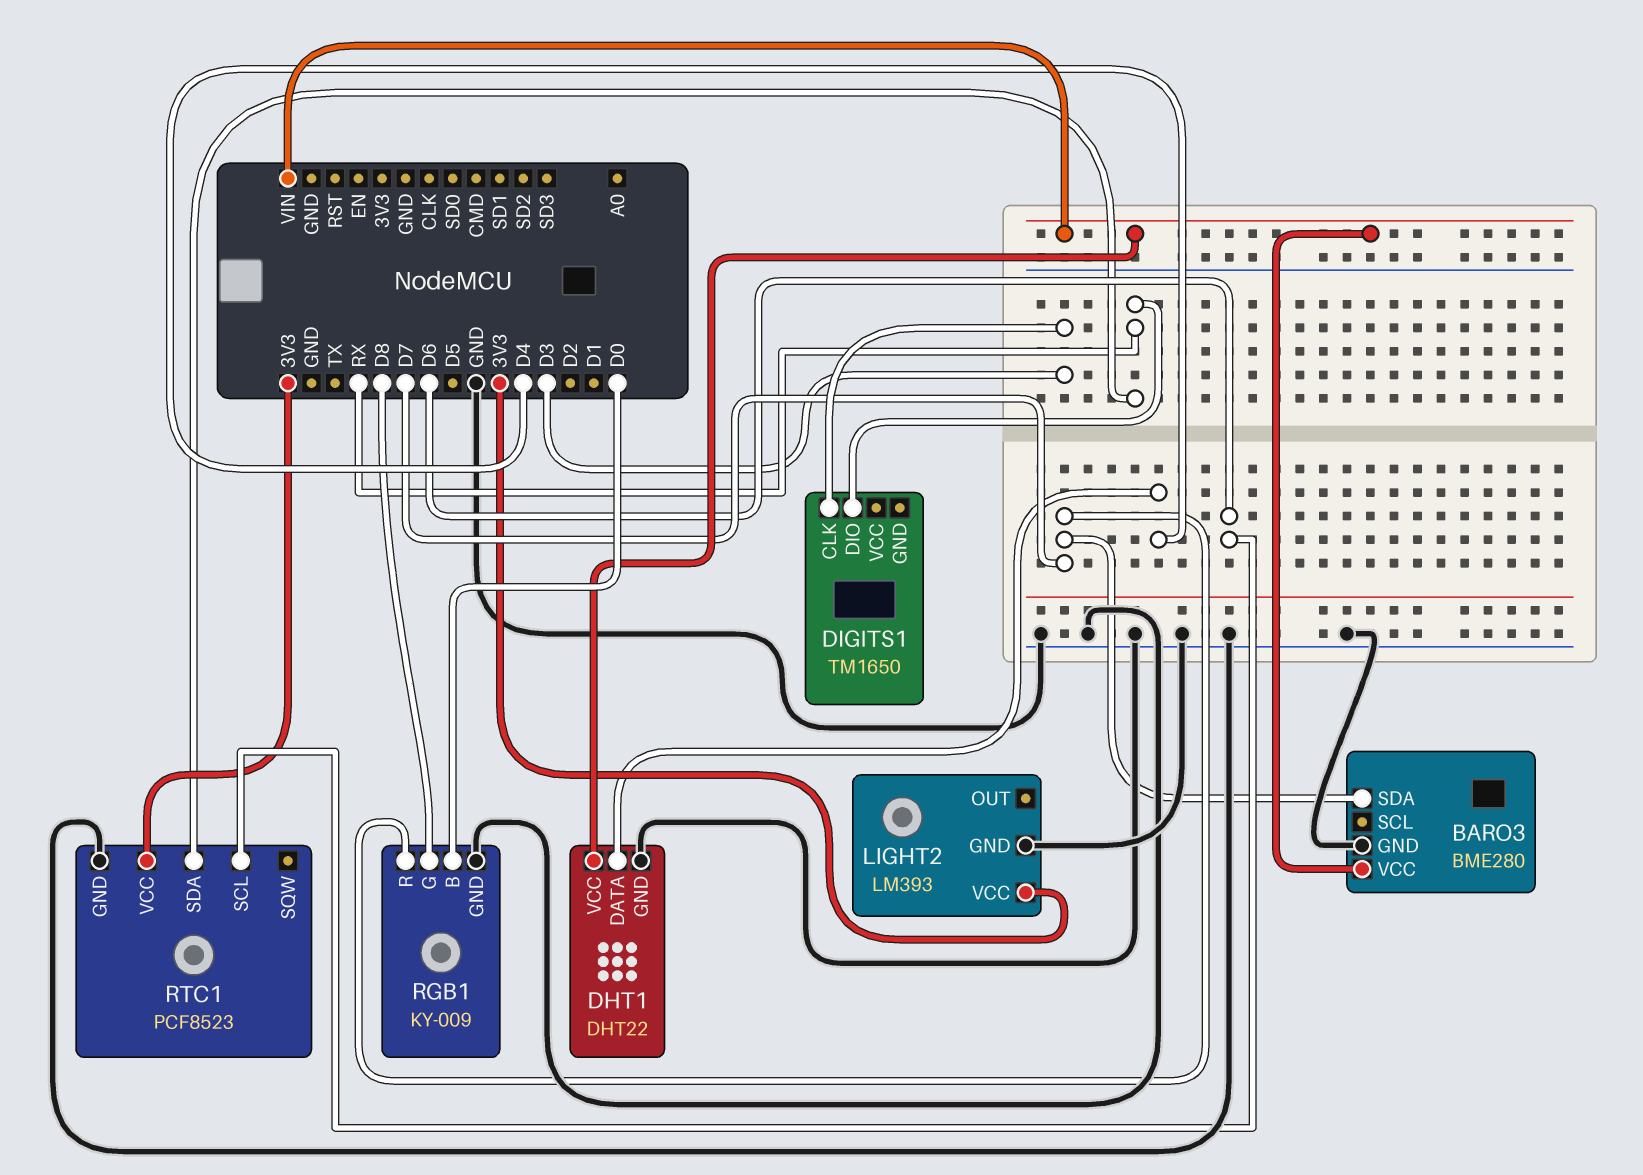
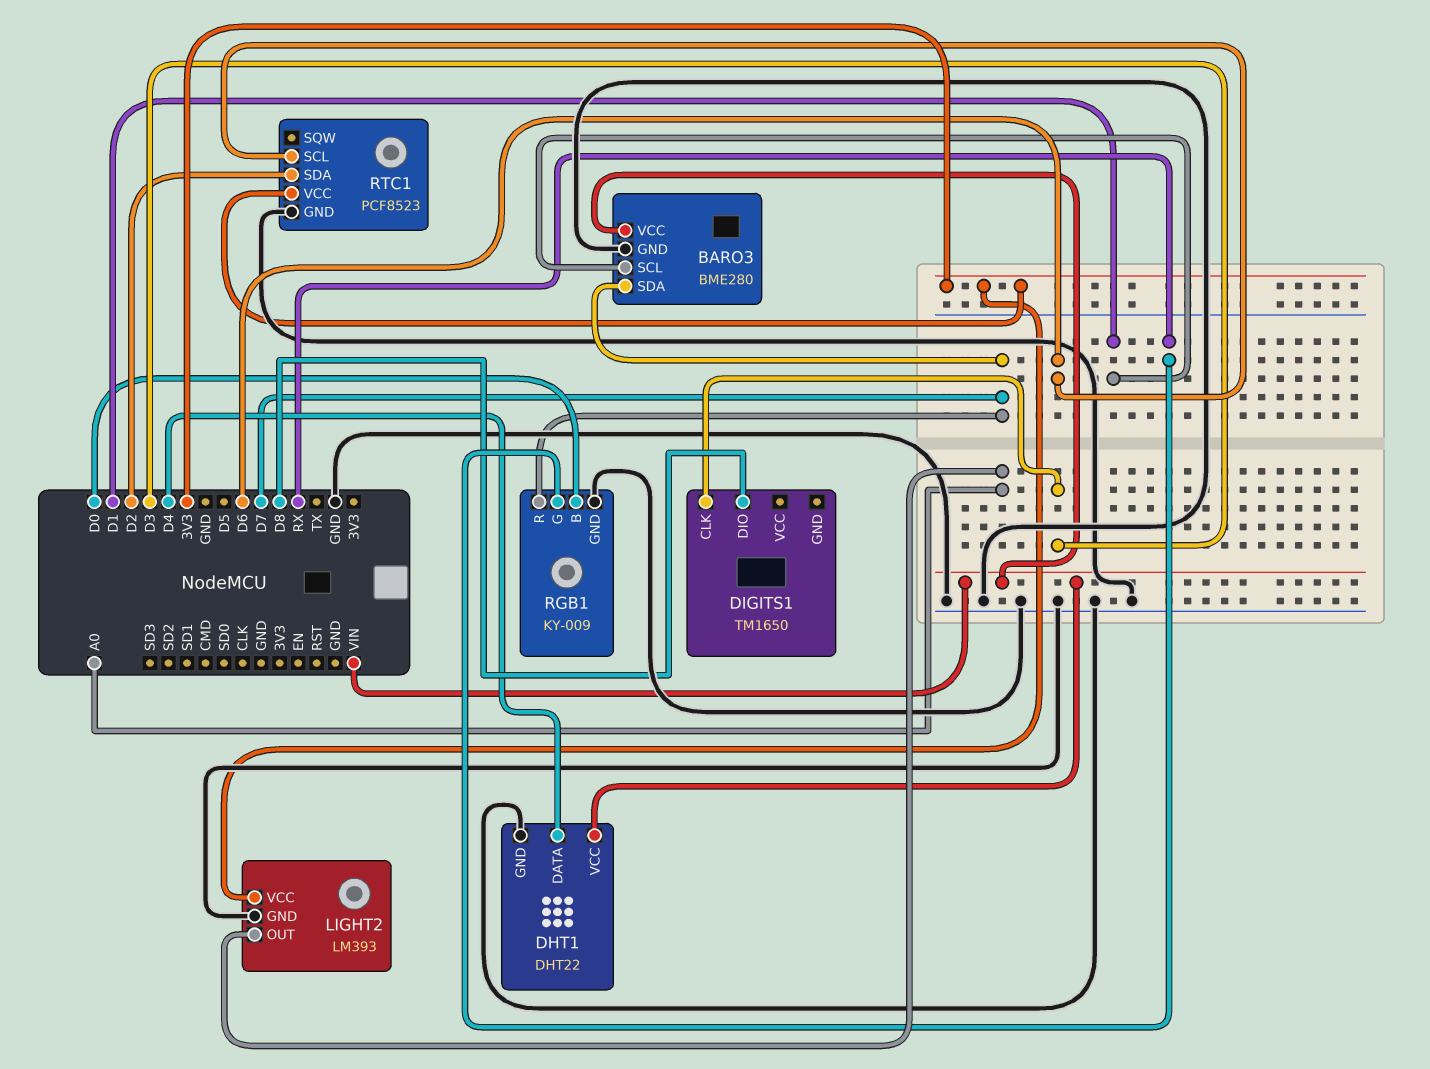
BARO3 pin SCL: none -> D1
DIGITS1 pin DIO: RX -> D8
LIGHT2 pin OUT: none -> A0
RGB1 pin G: D8 -> RX
RTC1 pin SDA: RX -> D2

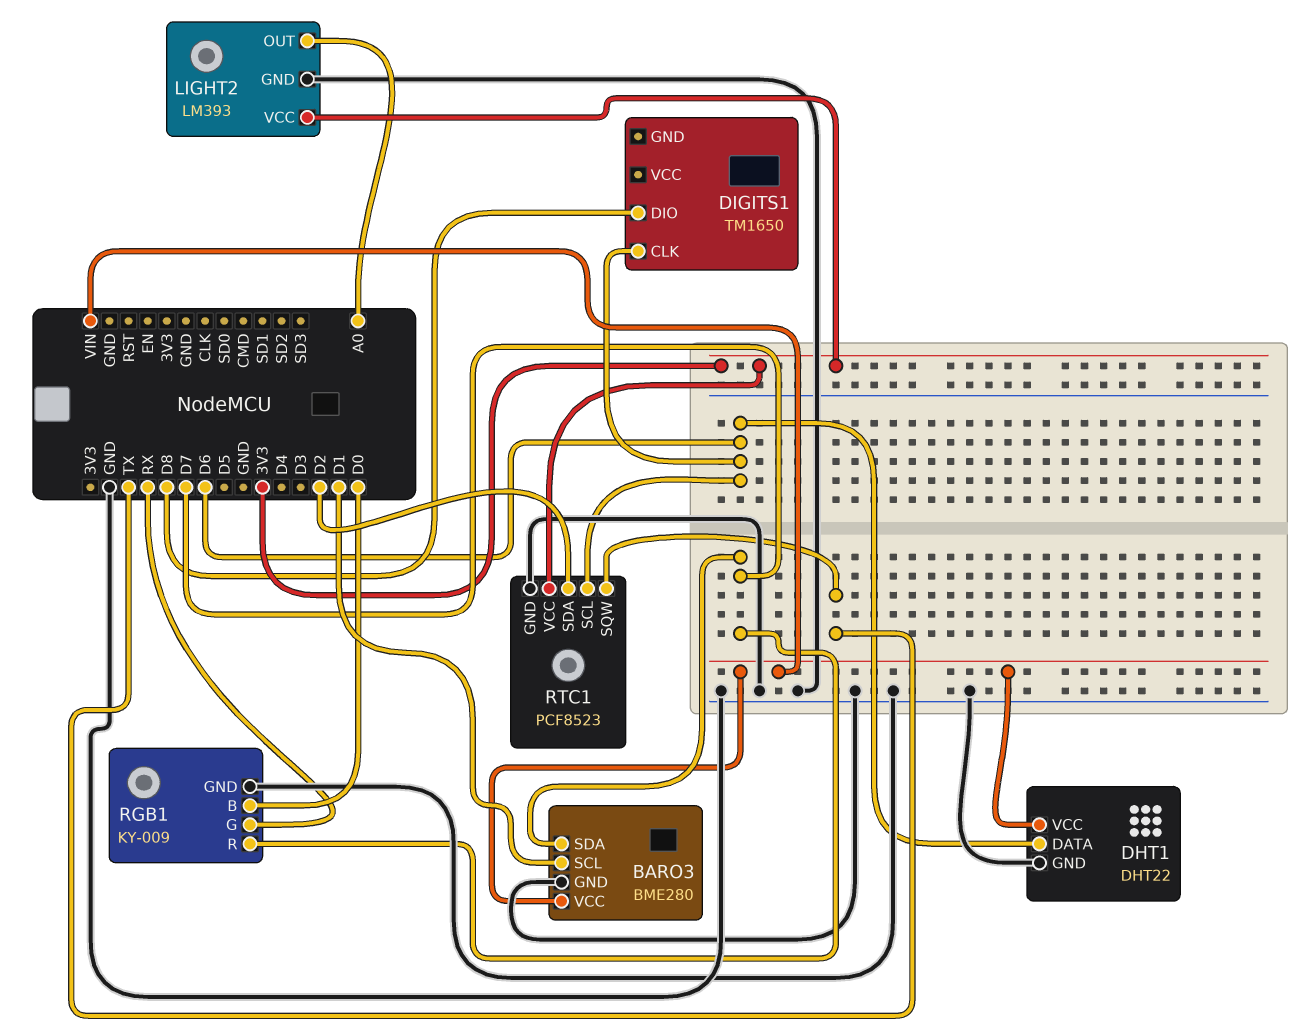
DHT1 pin DATA: D4 -> D6
DIGITS1 pin CLK: D3 -> D6
RTC1 pin SQW: none -> TX

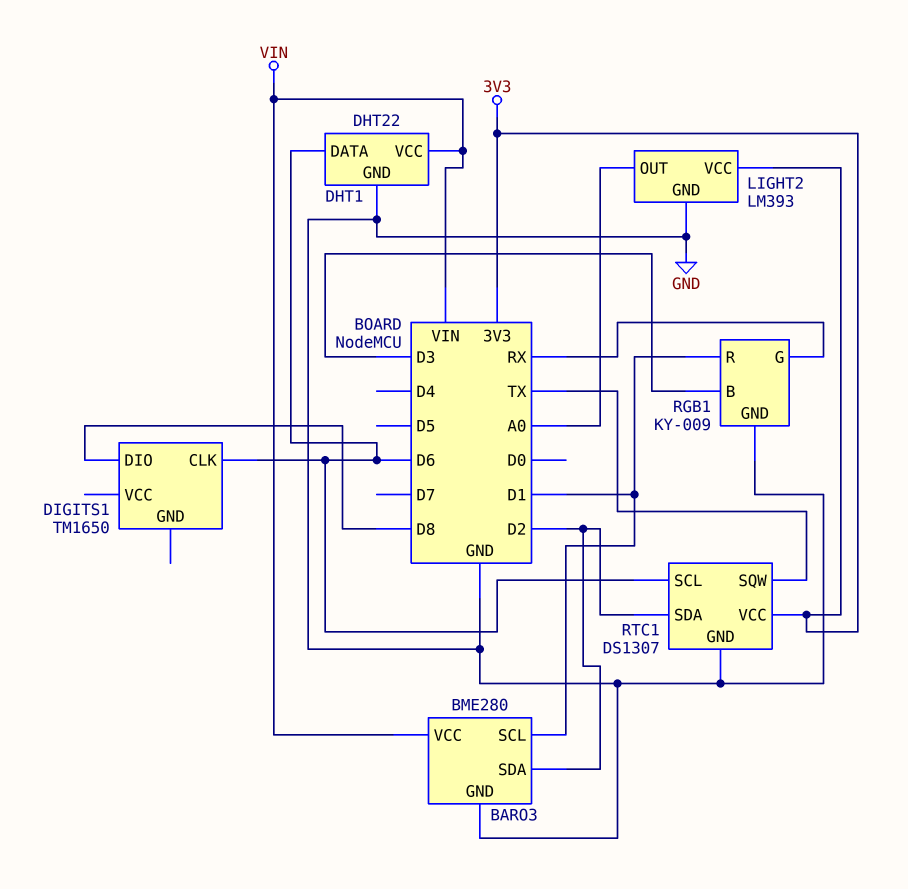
BARO3 pin SDA: D7 -> D2
RGB1 pin B: D0 -> D3
RGB1 pin R: D7 -> D1
RTC1: PCF8523 -> DS1307

